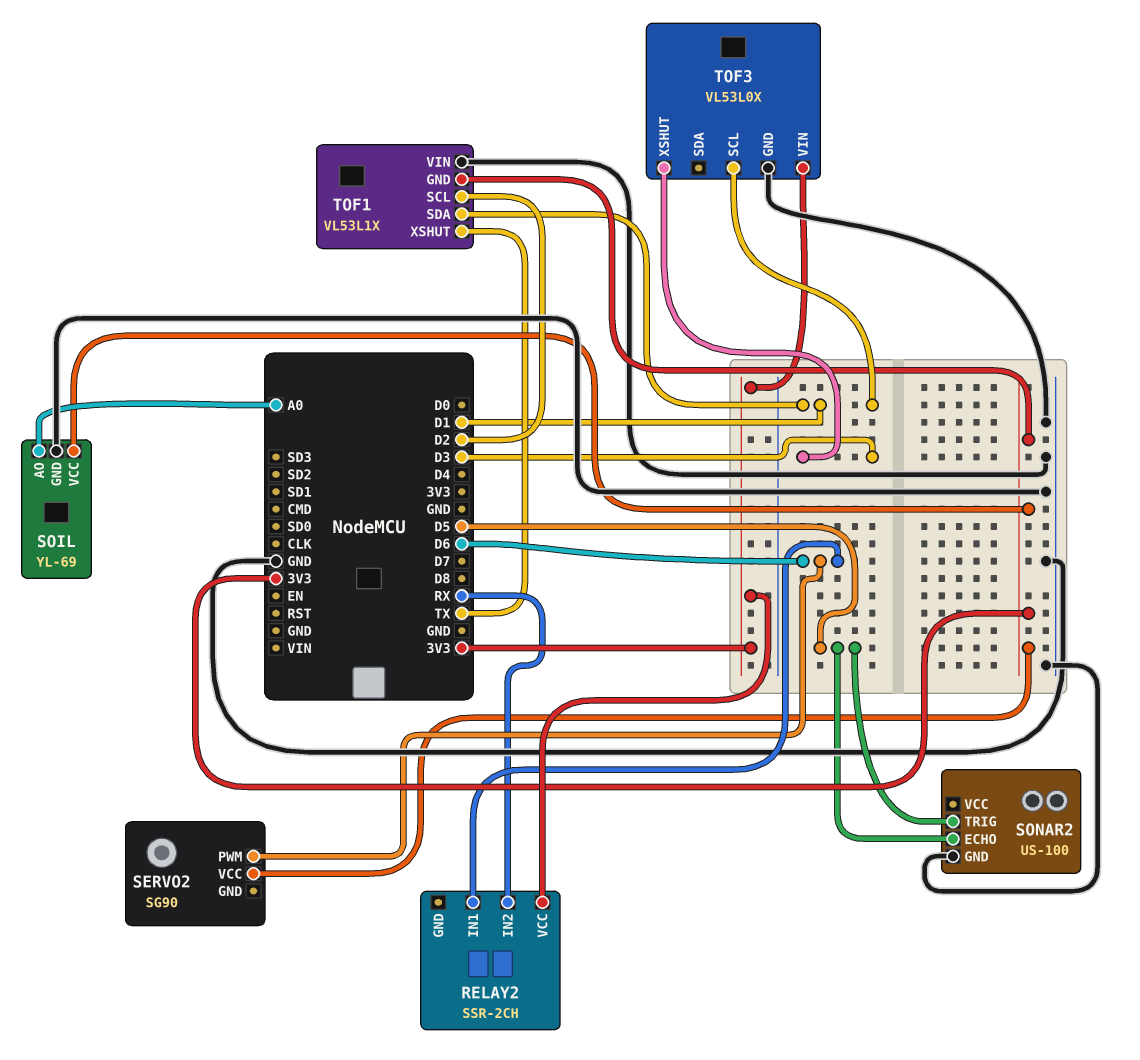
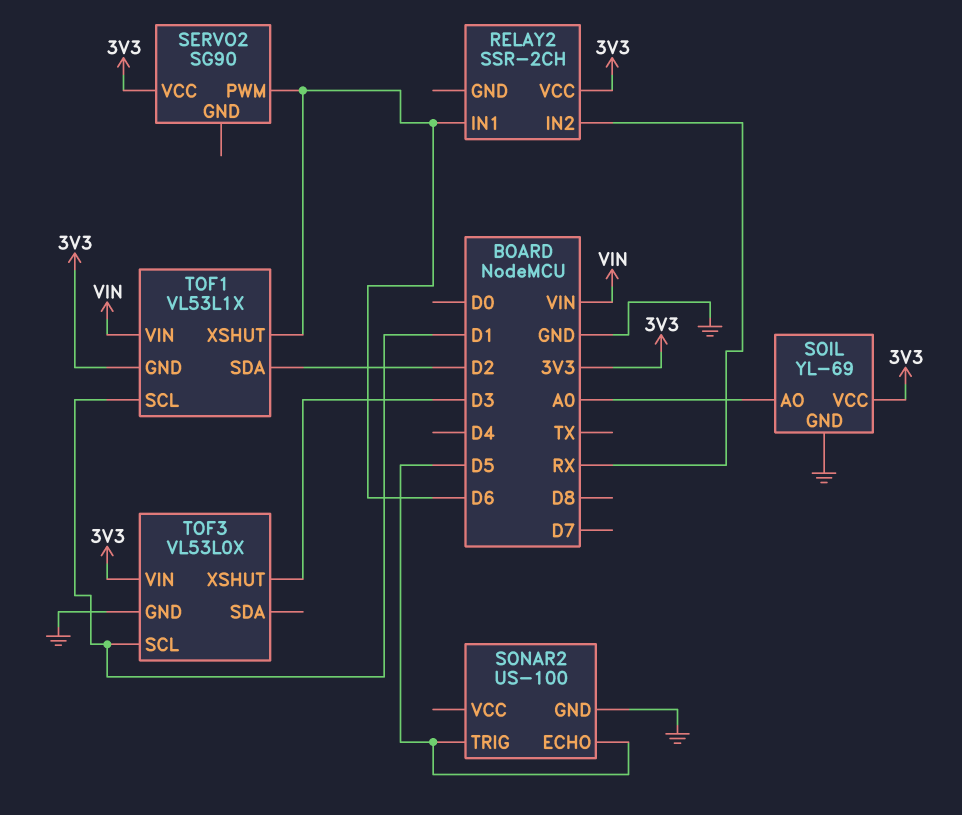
TOF1 pin SCL: D2 -> D1
TOF1 pin SDA: D1 -> D2
TOF1 pin VIN: GND -> VIN
TOF1 pin XSHUT: TX -> D6

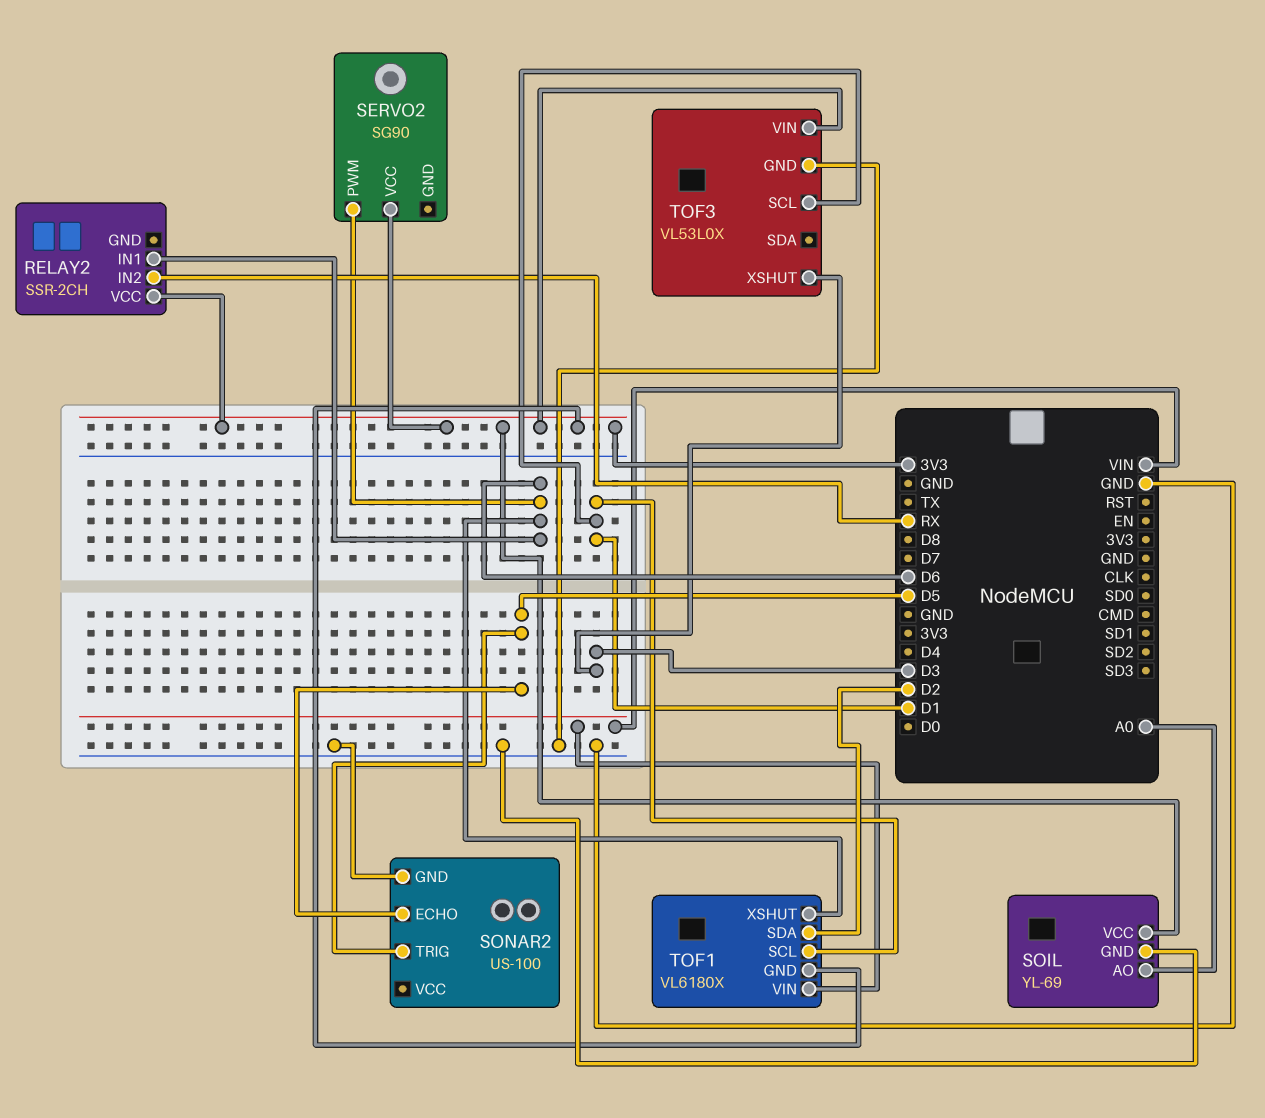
TOF1: VL53L1X -> VL6180X

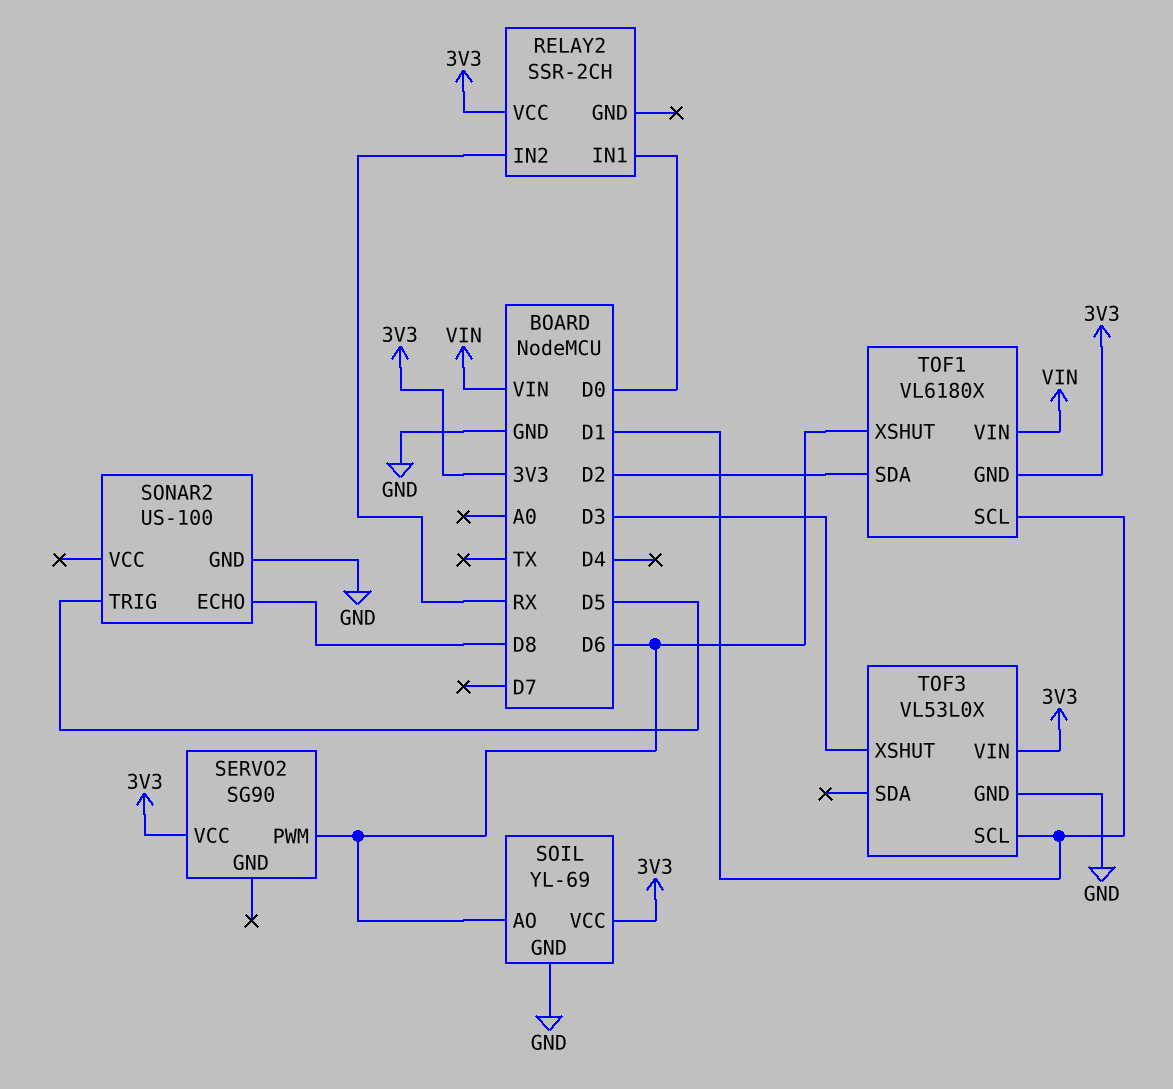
RELAY2 pin IN1: D6 -> D0
SOIL pin AO: A0 -> D6
SONAR2 pin ECHO: D5 -> D8

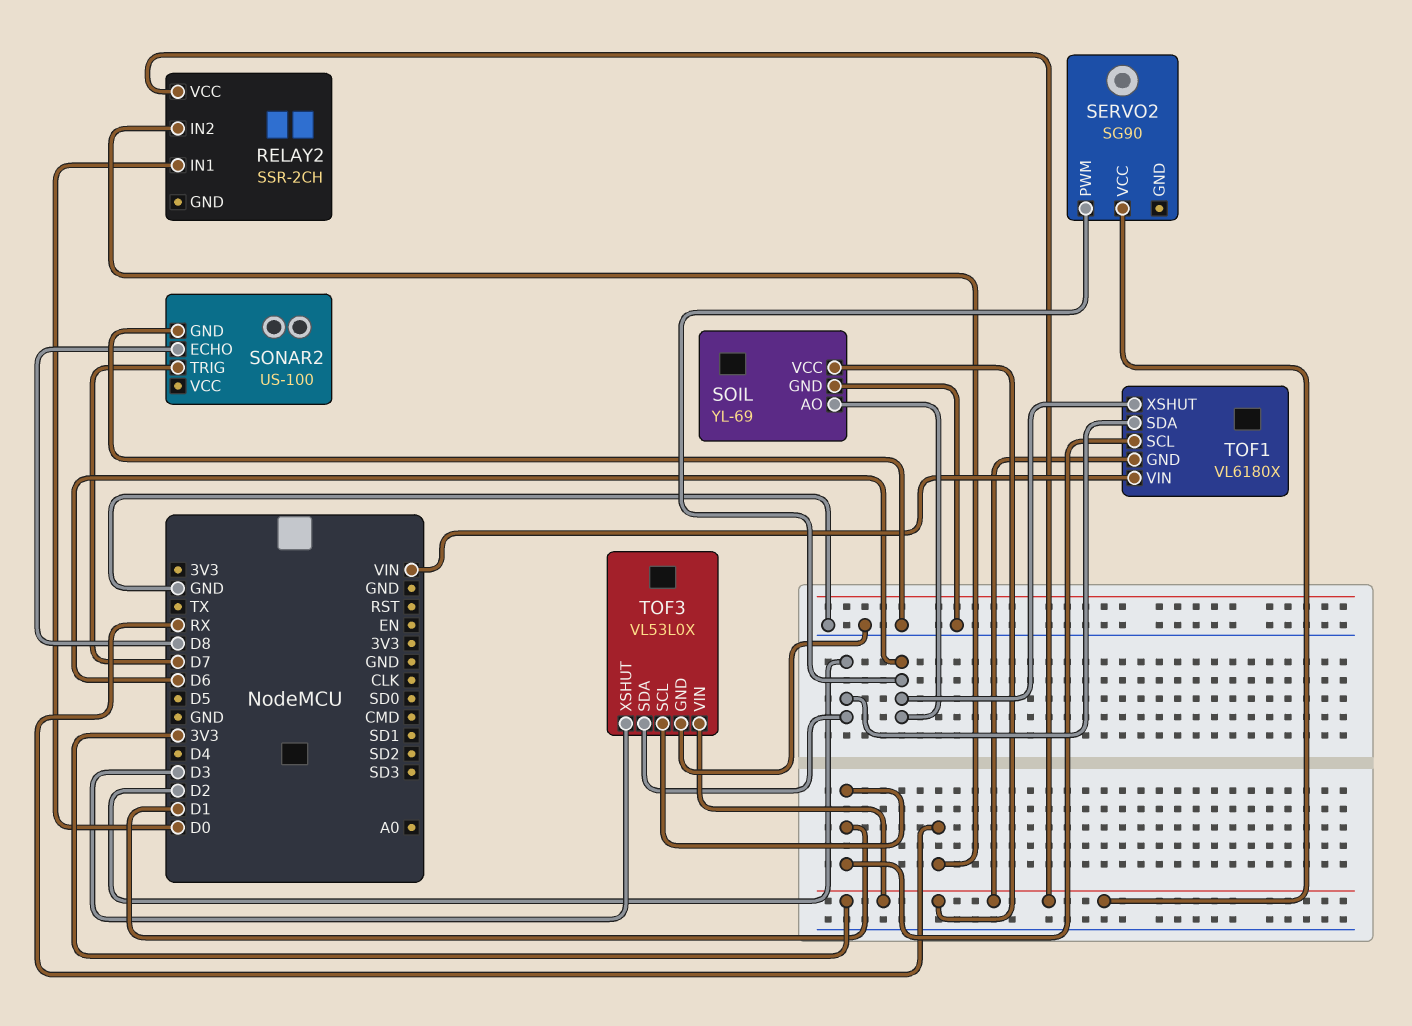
SONAR2 pin TRIG: D5 -> D7
TOF3 pin SDA: none -> D2

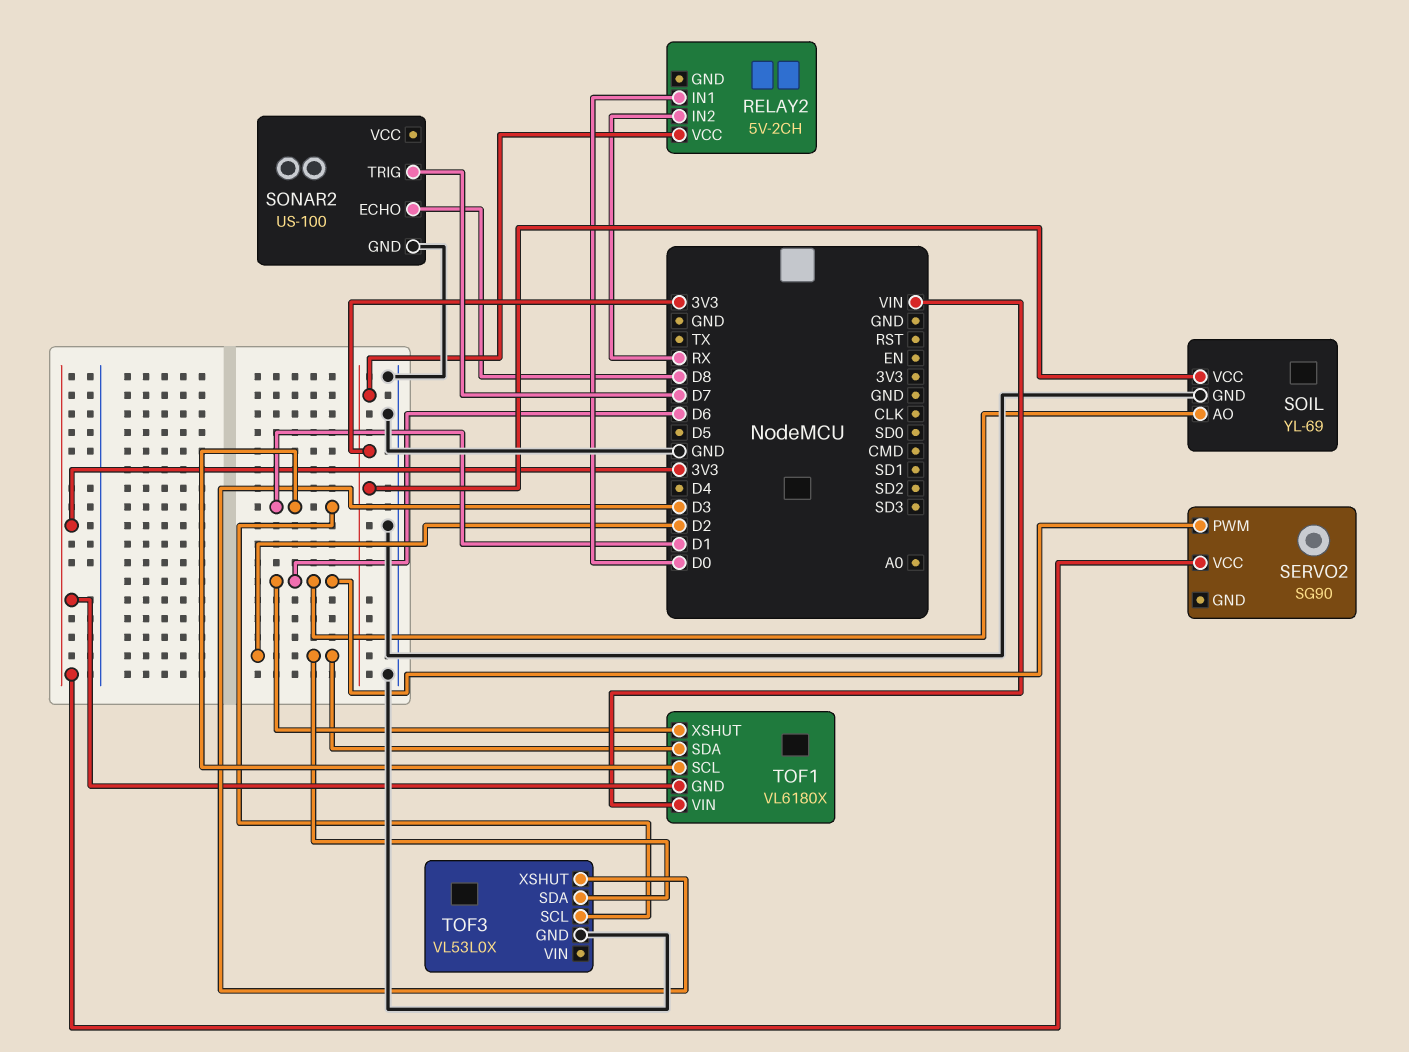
RELAY2: SSR-2CH -> 5V-2CH
TOF3 pin VIN: 3V3 -> none

